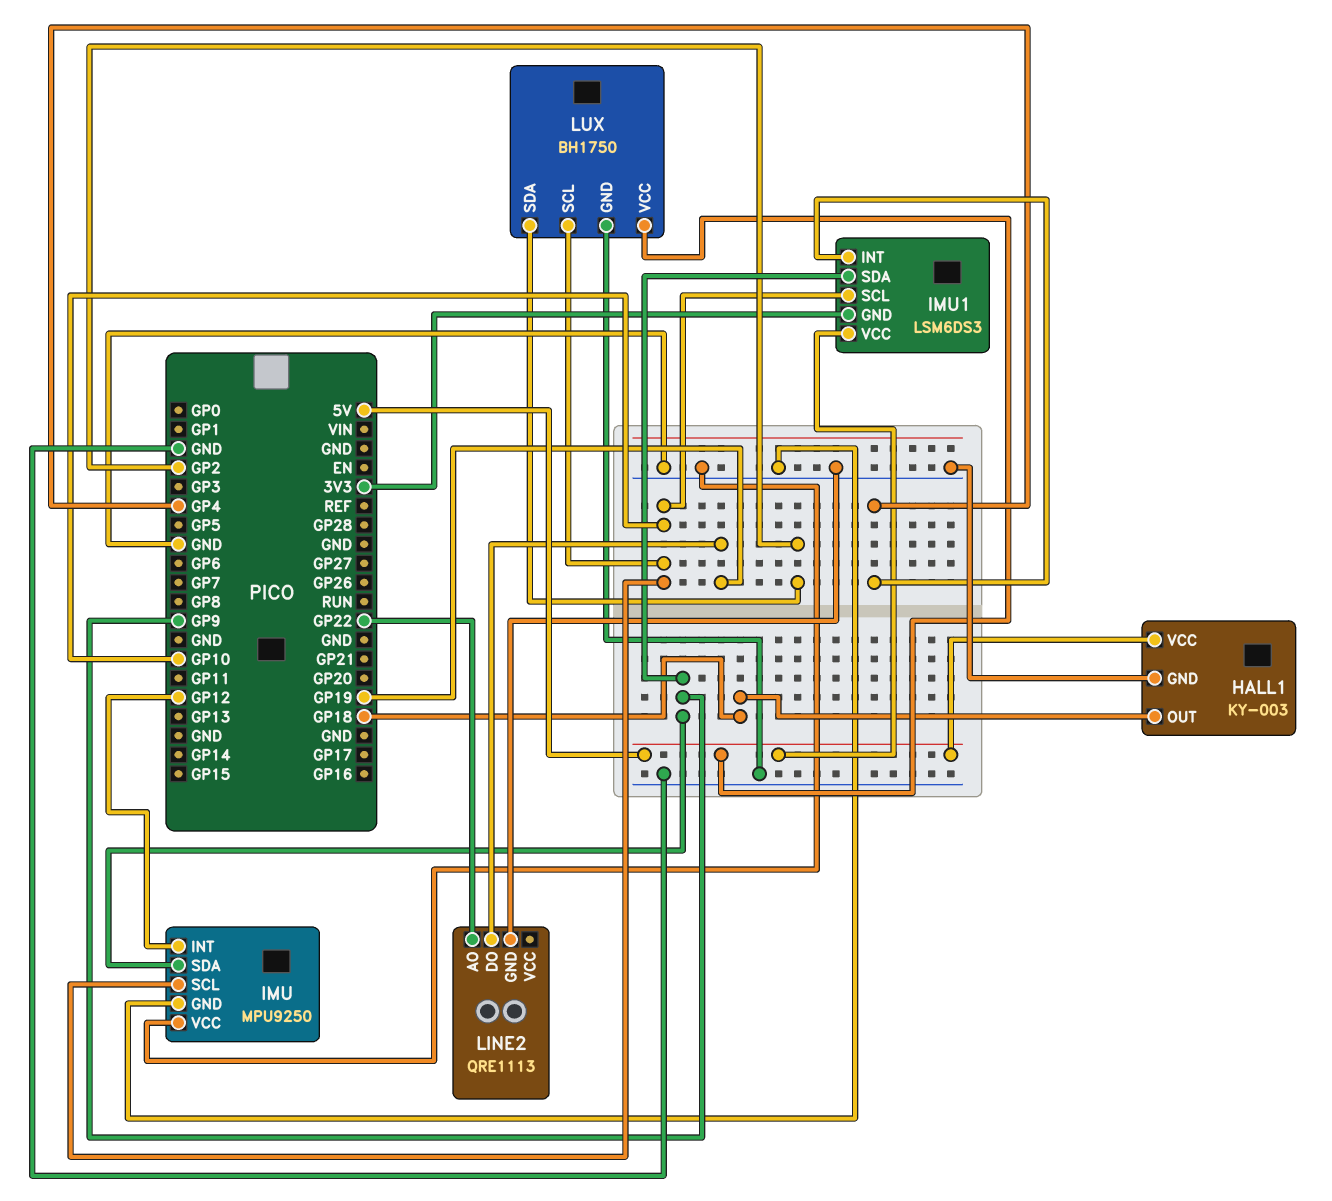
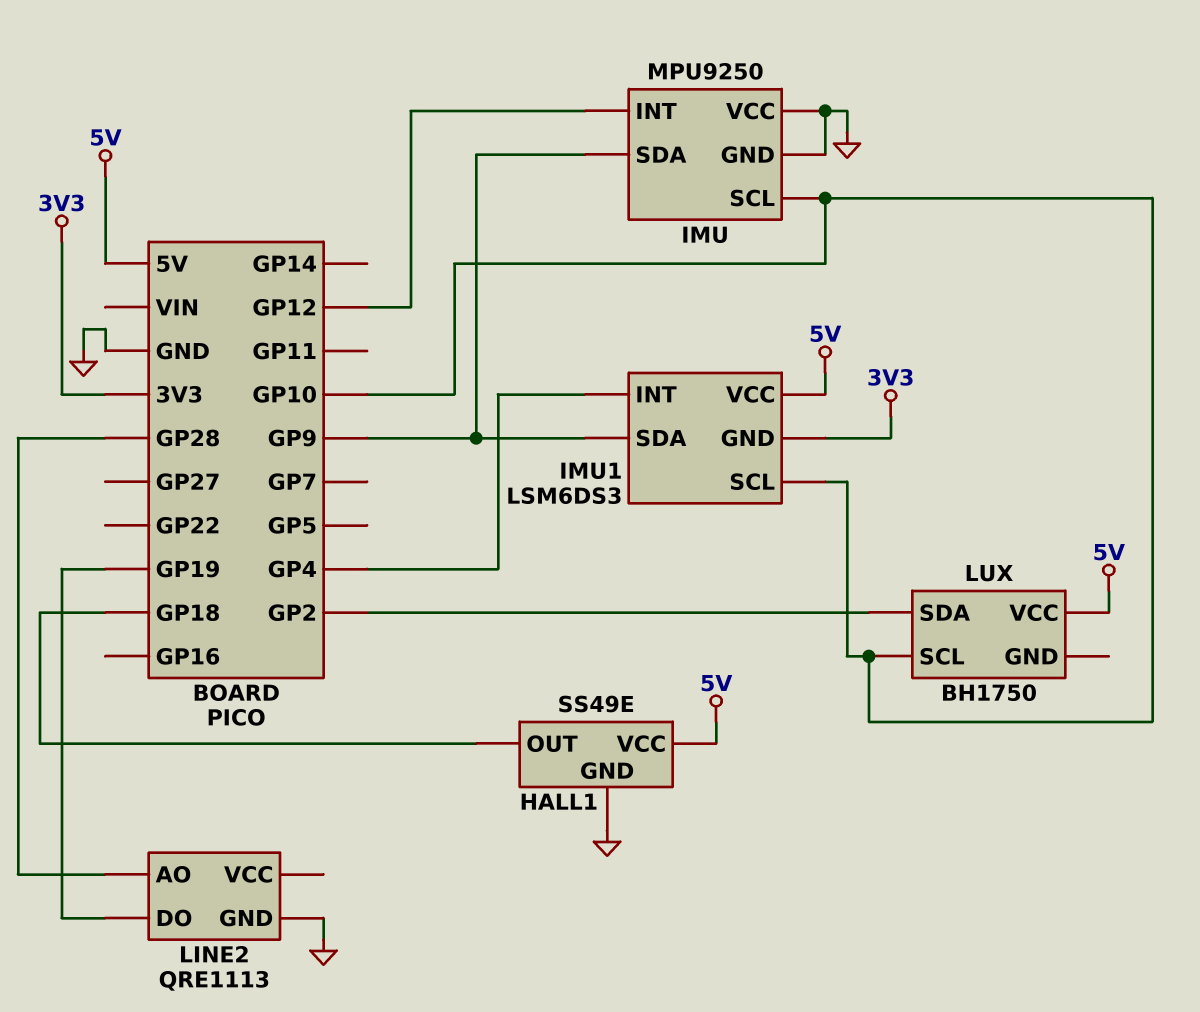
HALL1: KY-003 -> SS49E
LINE2 pin AO: GP22 -> GP28
LUX pin GND: GND -> none

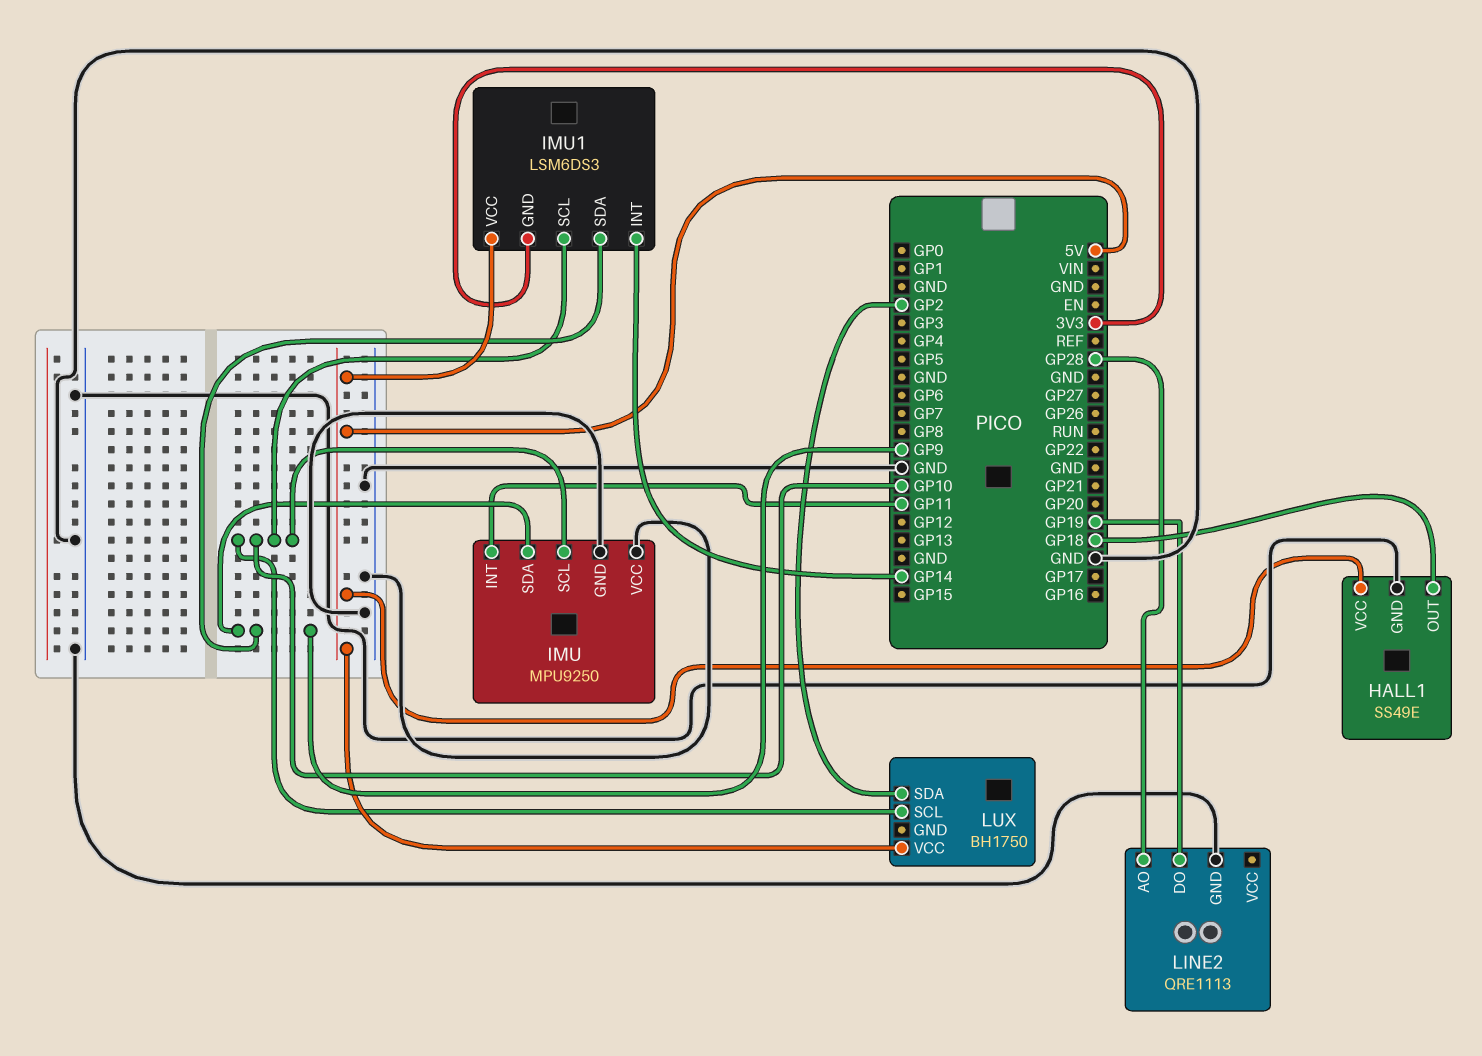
IMU pin INT: GP12 -> GP11
IMU1 pin INT: GP4 -> GP14

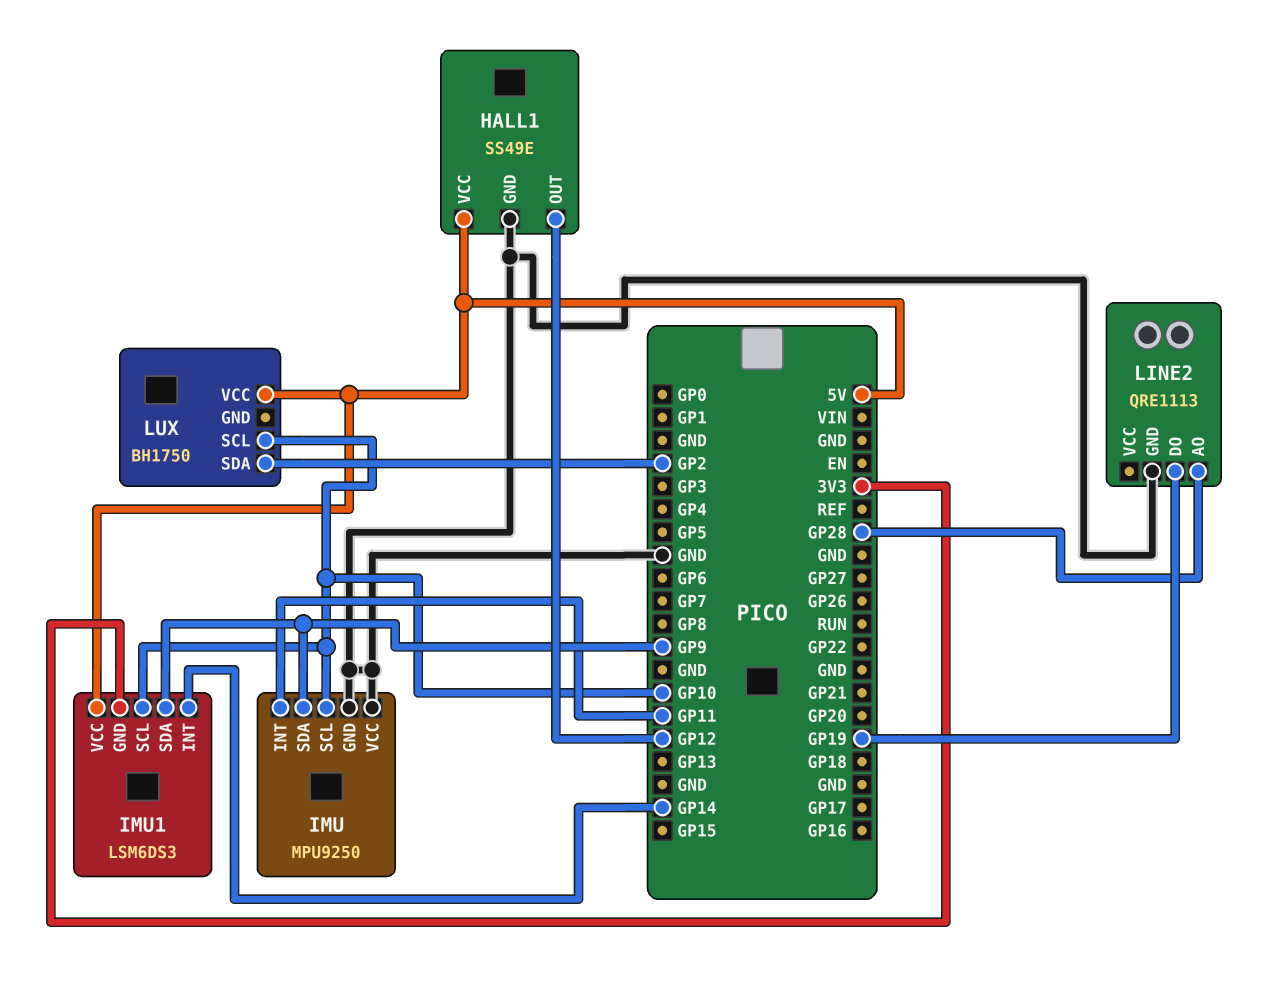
HALL1 pin OUT: GP18 -> GP12

